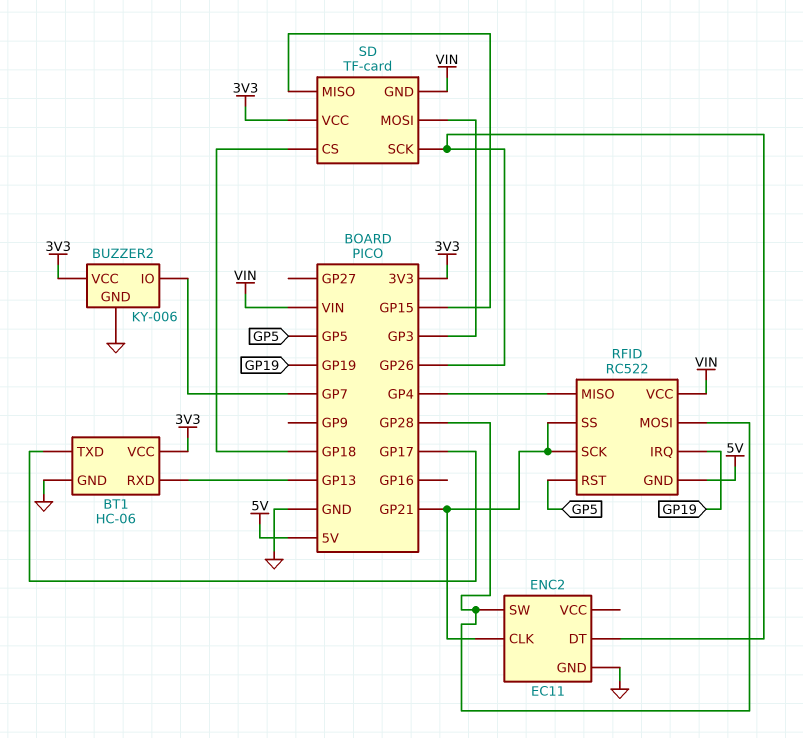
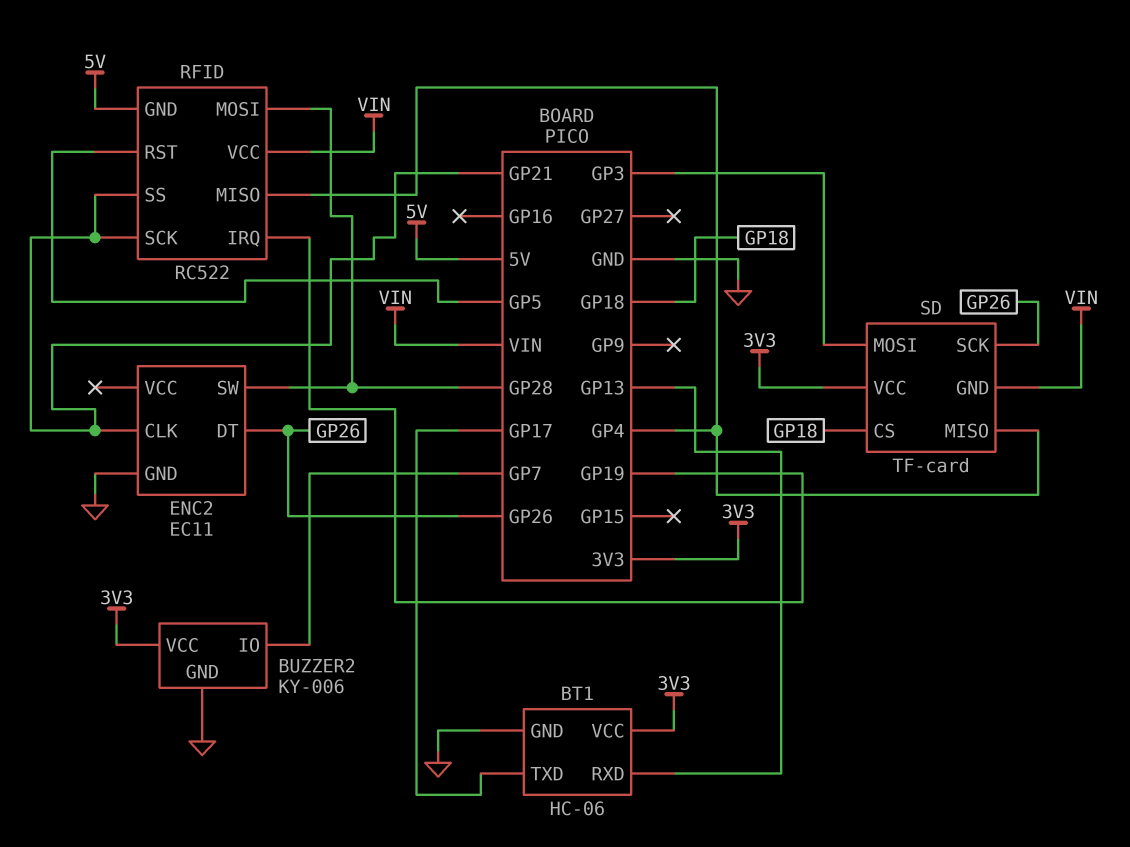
SD pin MISO: GP15 -> GP4

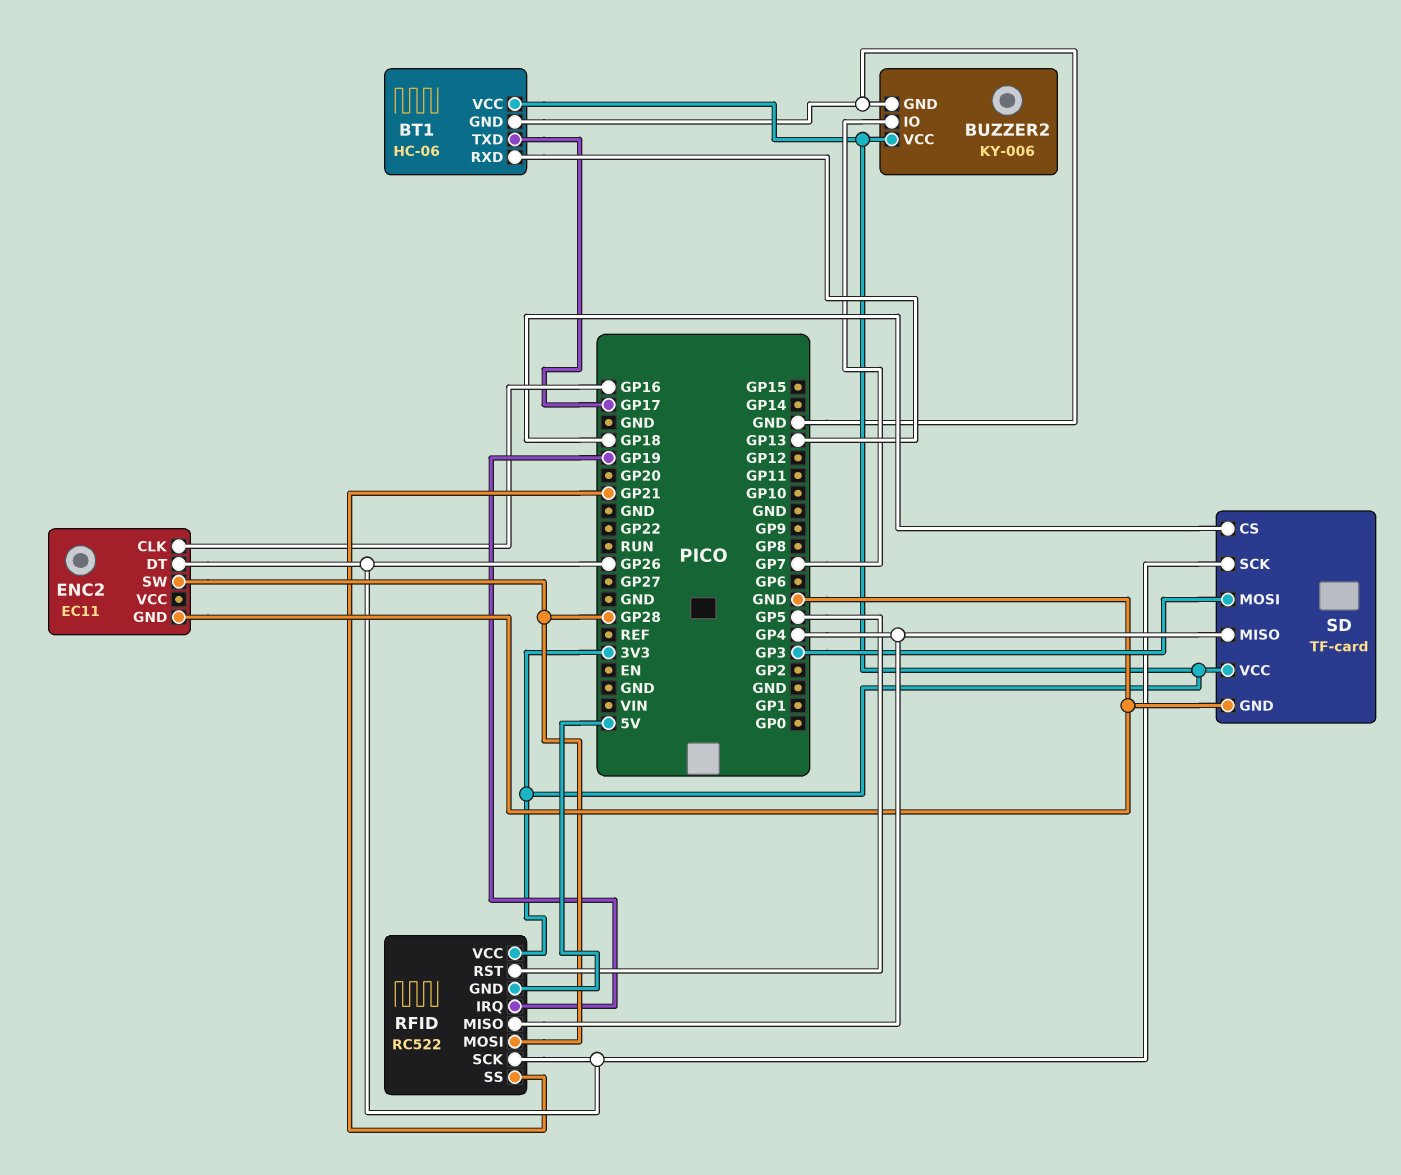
ENC2 pin CLK: GP21 -> GP16
RFID pin SCK: GP21 -> GP26
RFID pin VCC: VIN -> 3V3
SD pin GND: VIN -> GND

